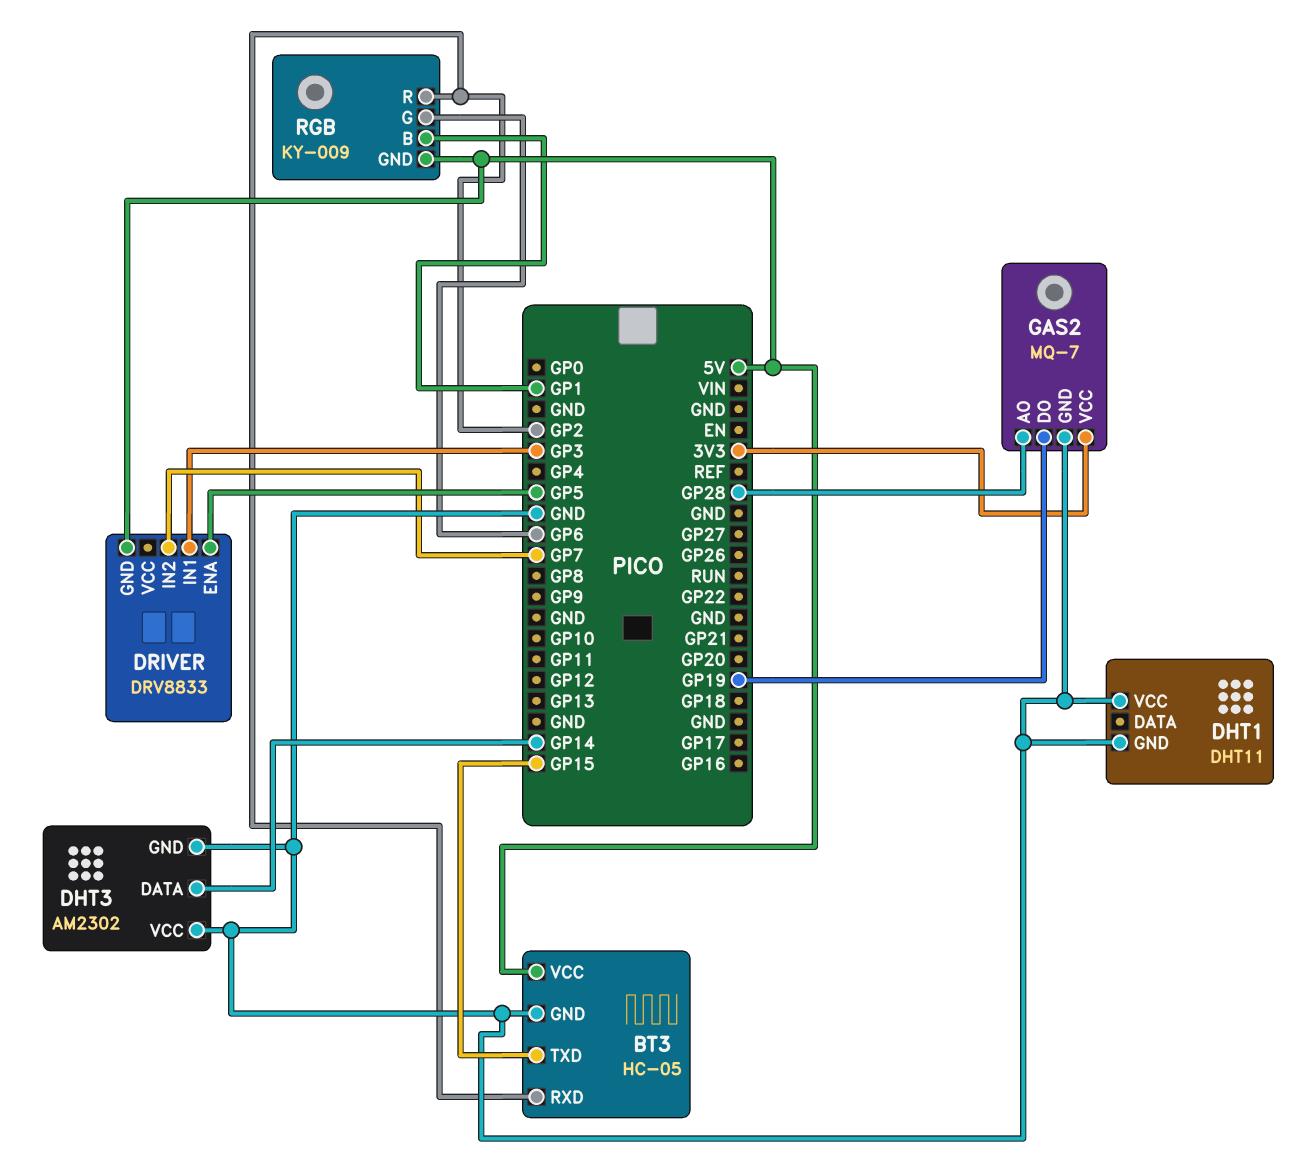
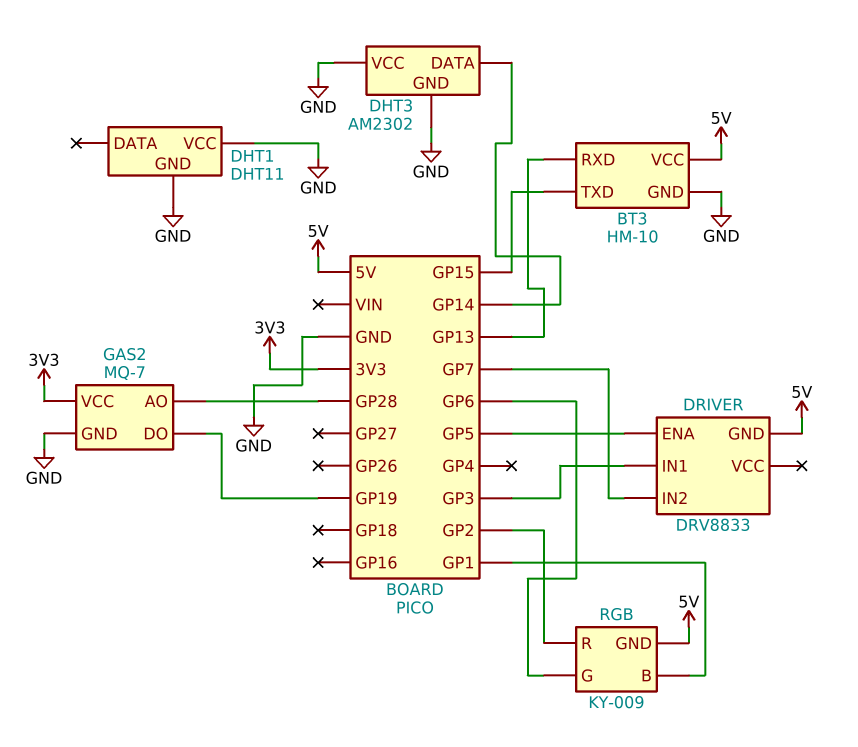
BT3: HC-05 -> HM-10
BT3 pin RXD: GP2 -> GP13

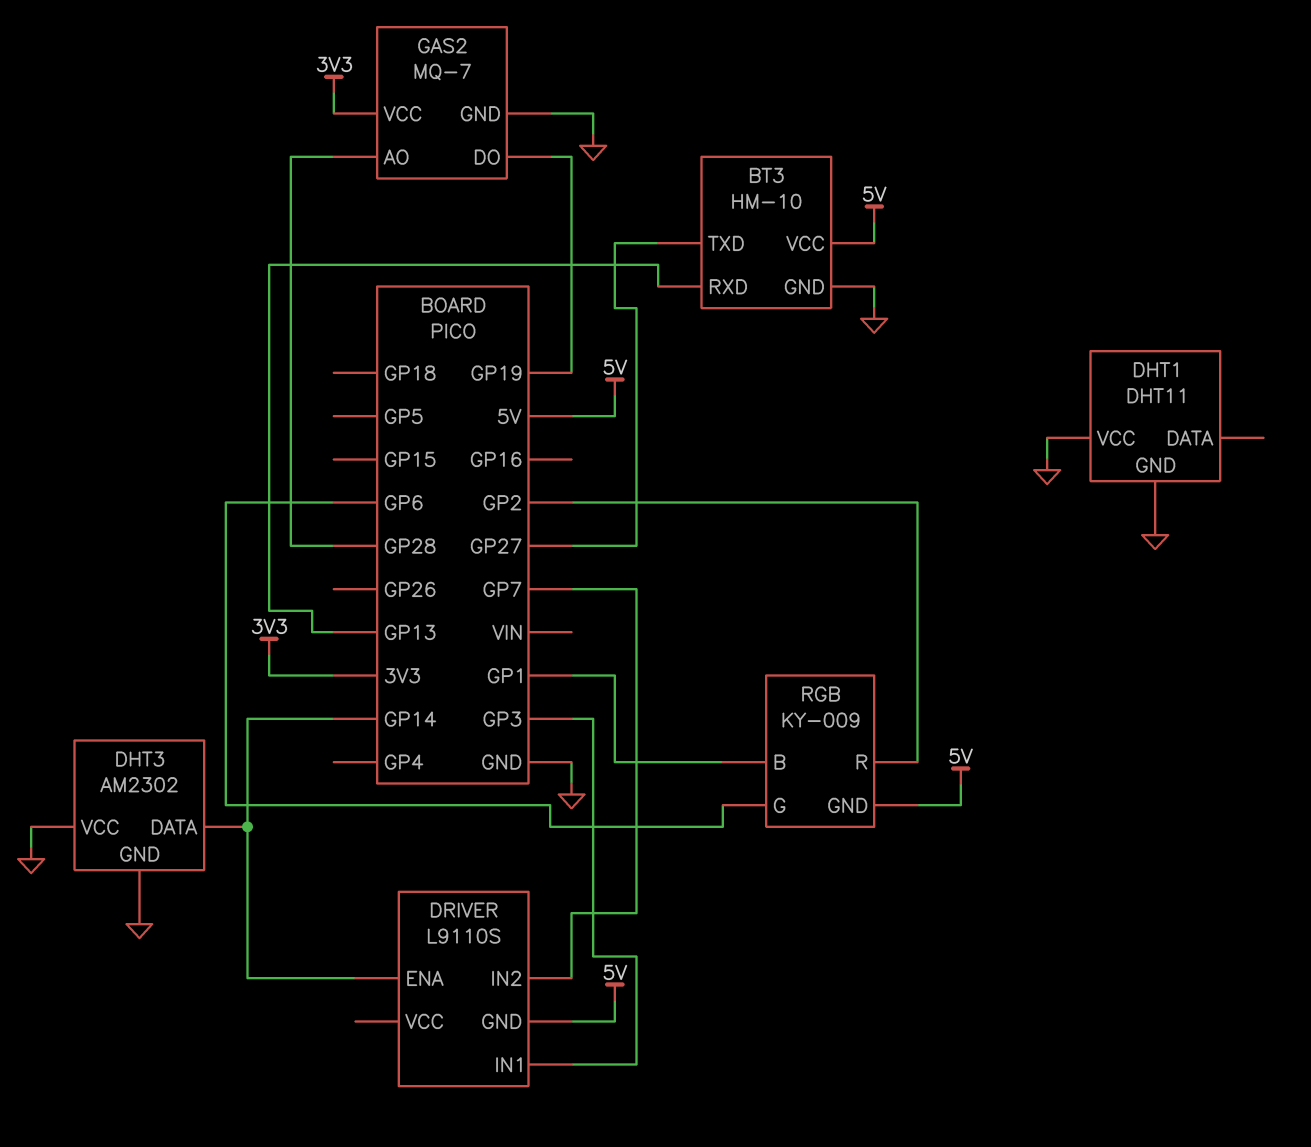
BT3 pin TXD: GP15 -> GP27
DRIVER: DRV8833 -> L9110S
DRIVER pin ENA: GP5 -> GP14

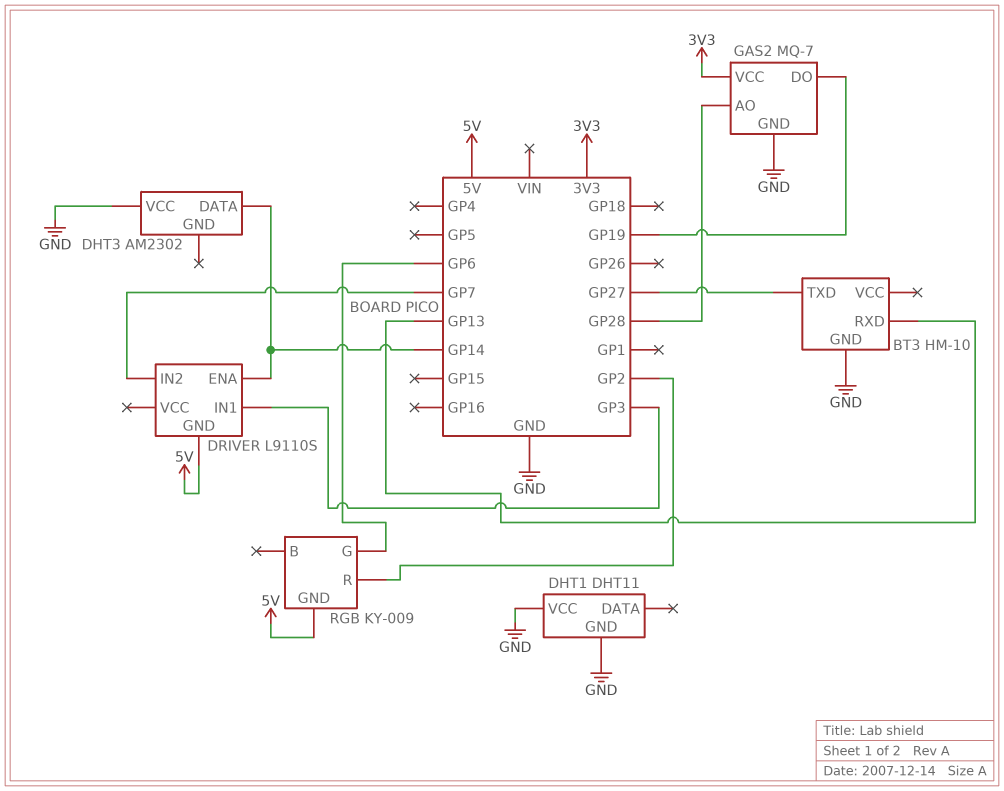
BT3 pin VCC: 5V -> none
DHT3 pin GND: GND -> none
RGB pin B: GP1 -> none

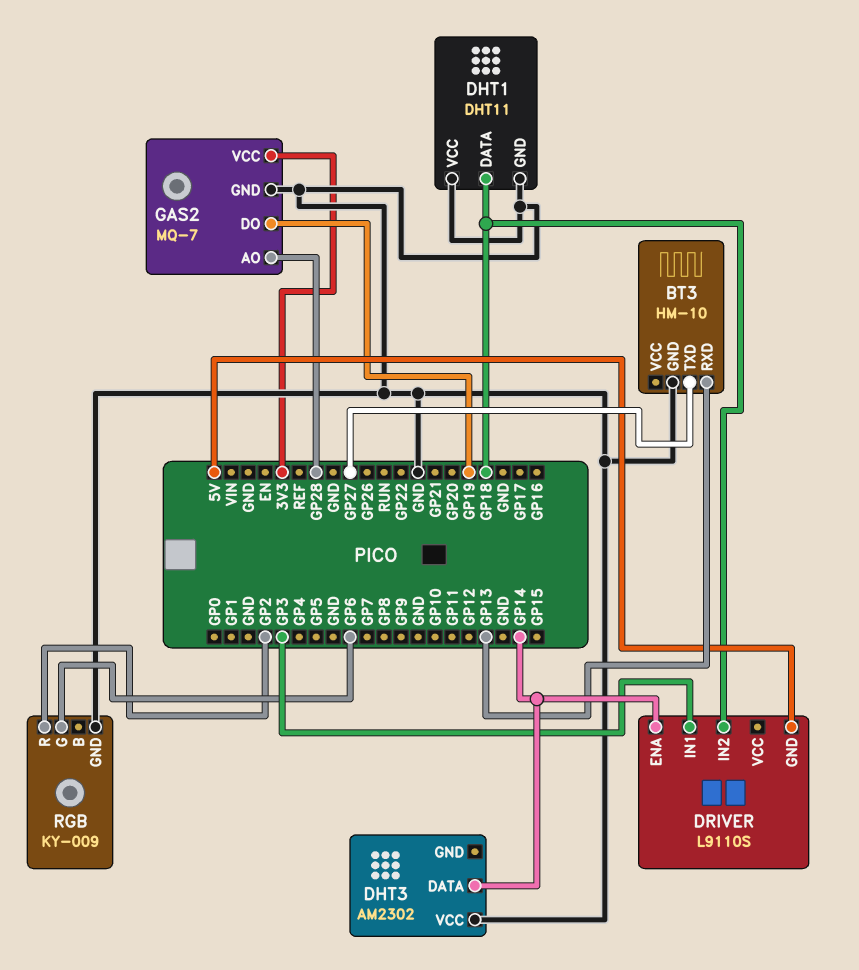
DHT1 pin DATA: none -> GP18
DRIVER pin IN2: GP7 -> GP18
RGB pin GND: 5V -> GND

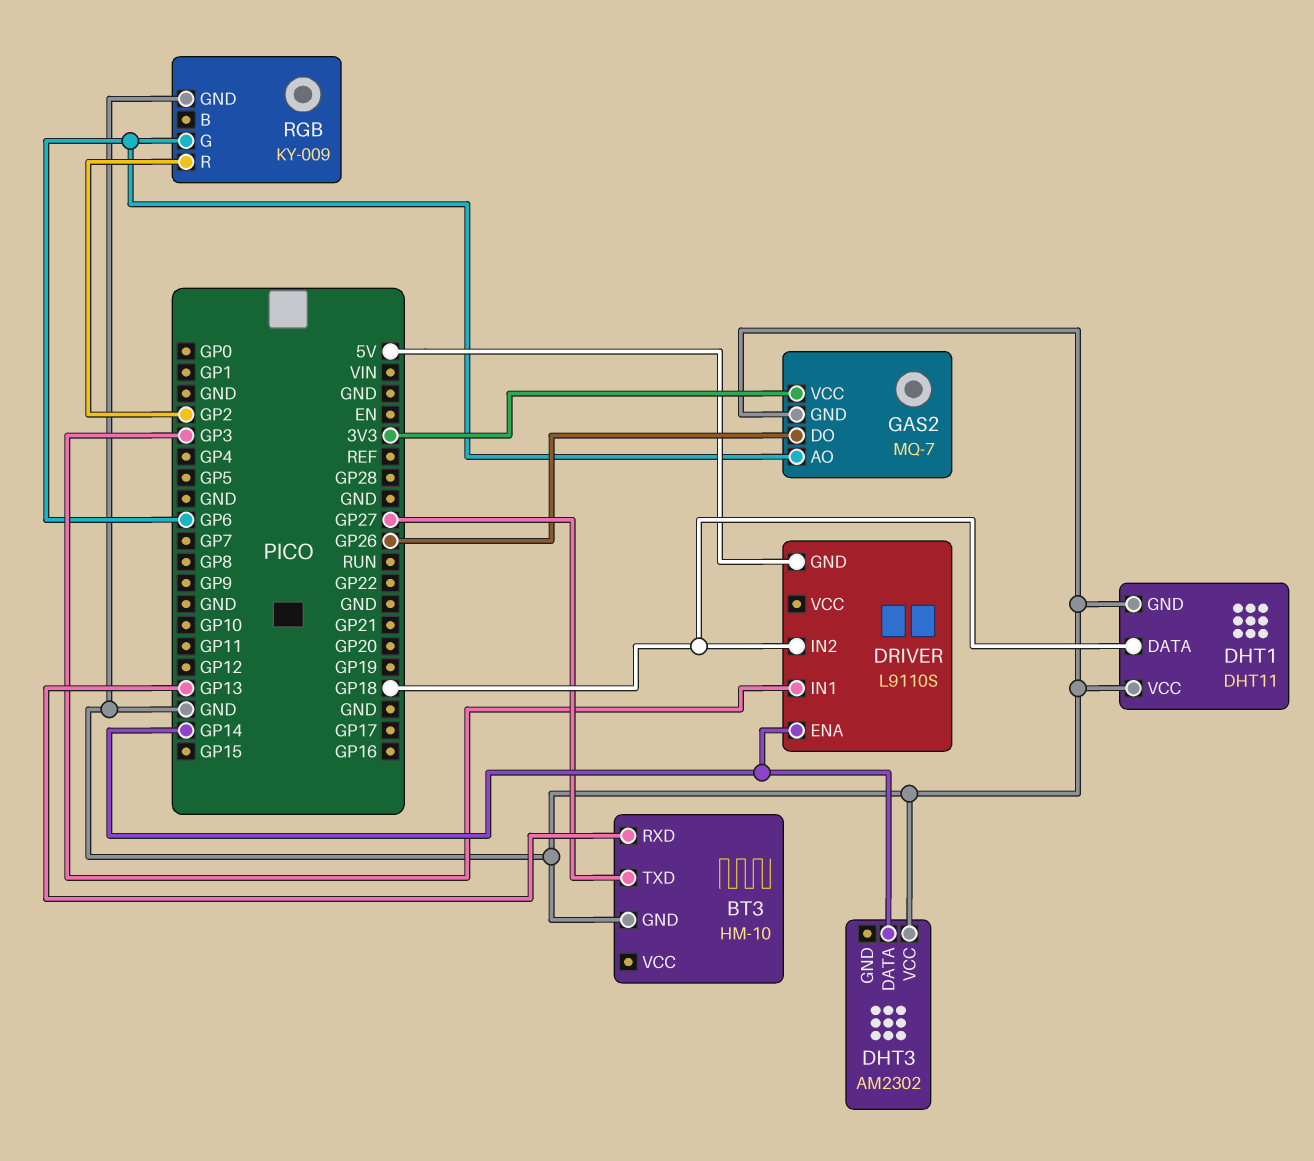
GAS2 pin AO: GP28 -> GP6
GAS2 pin DO: GP19 -> GP26

